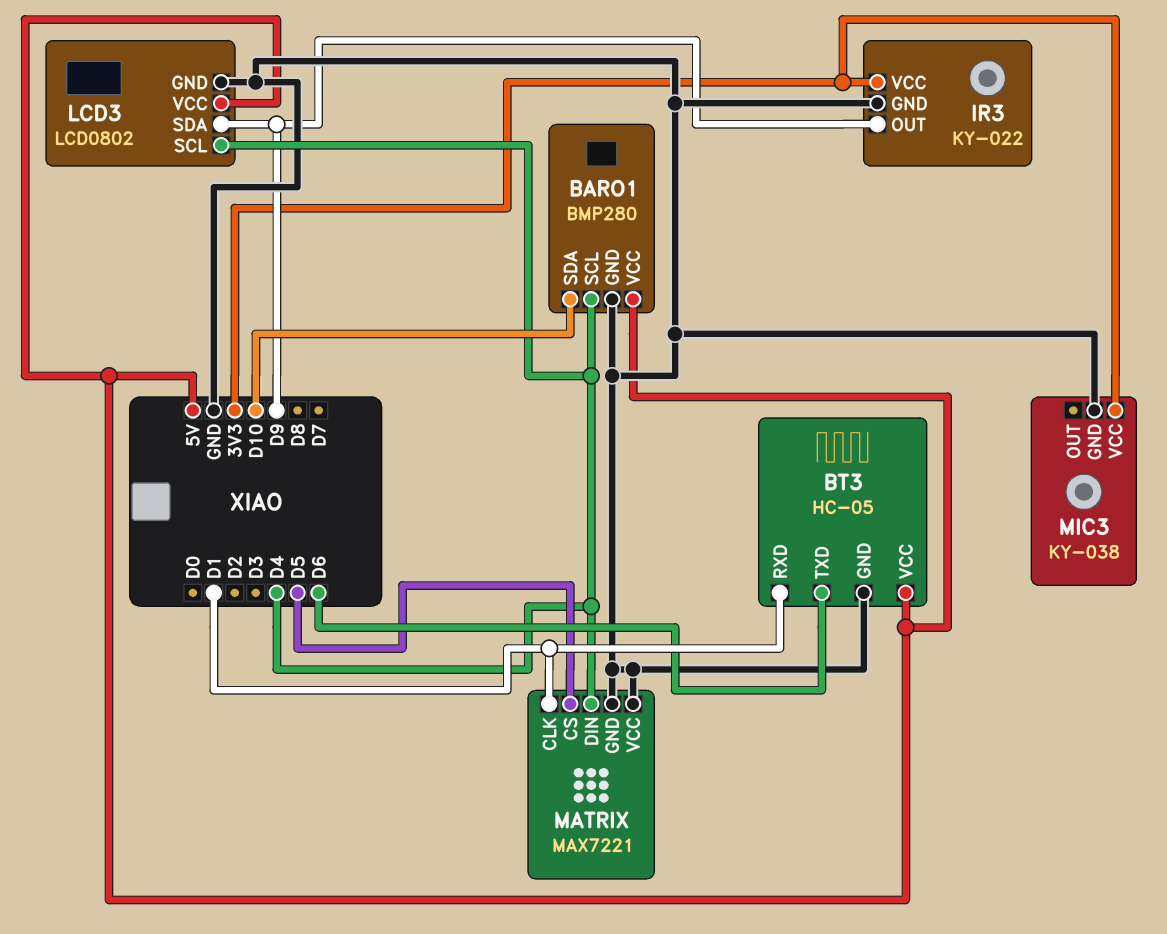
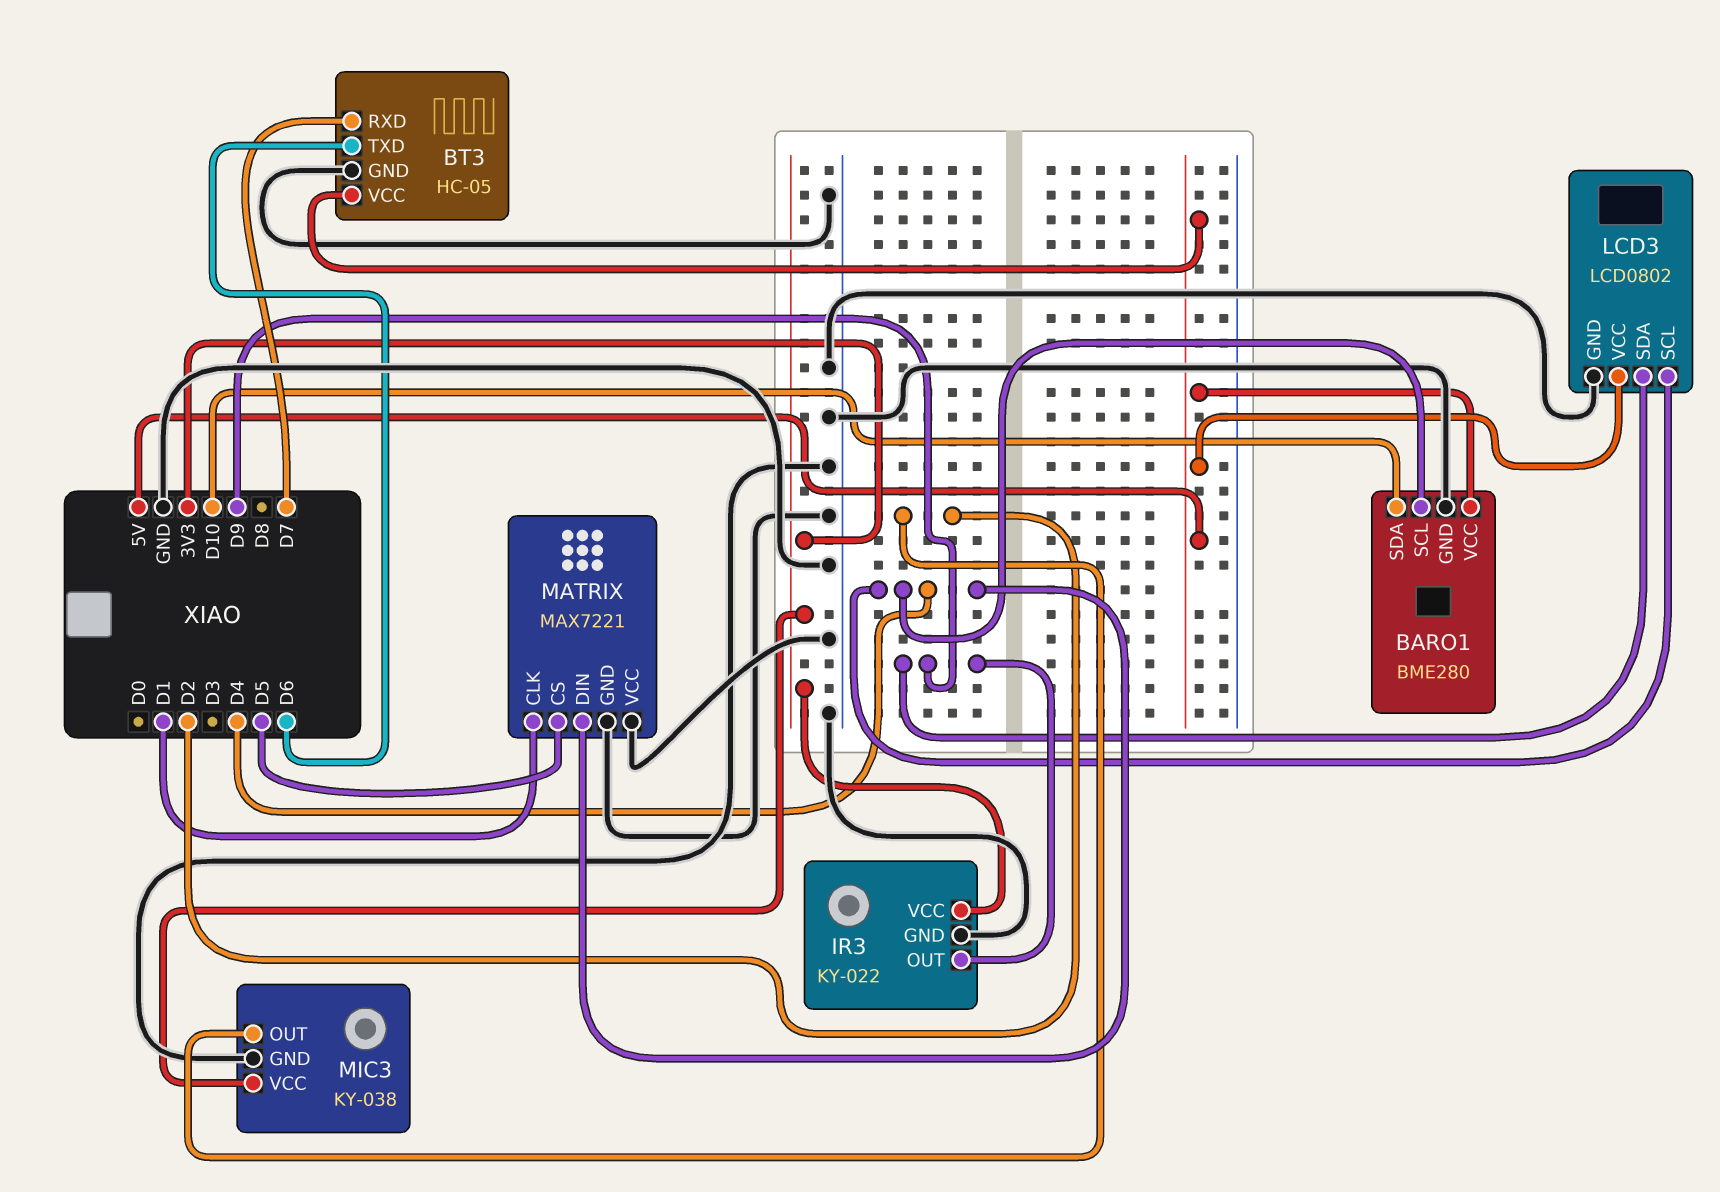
BARO1: BMP280 -> BME280
BT3 pin RXD: D1 -> D7
MIC3 pin OUT: none -> D2

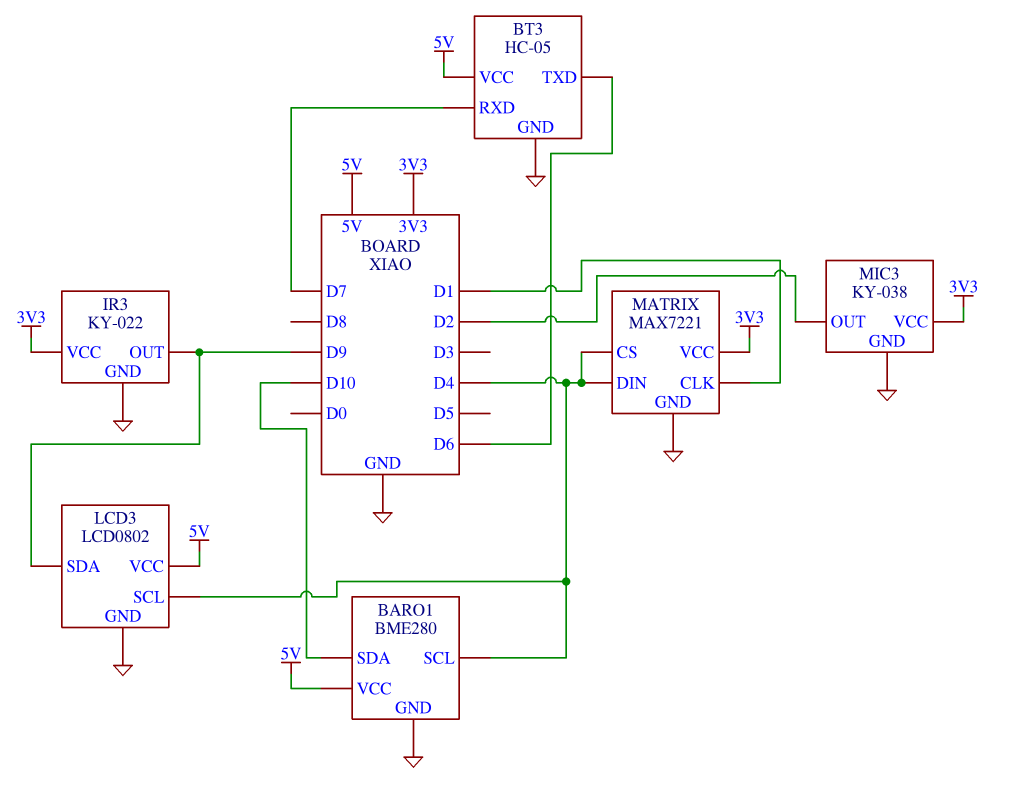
MATRIX pin CS: D5 -> D4
MATRIX pin VCC: GND -> 3V3

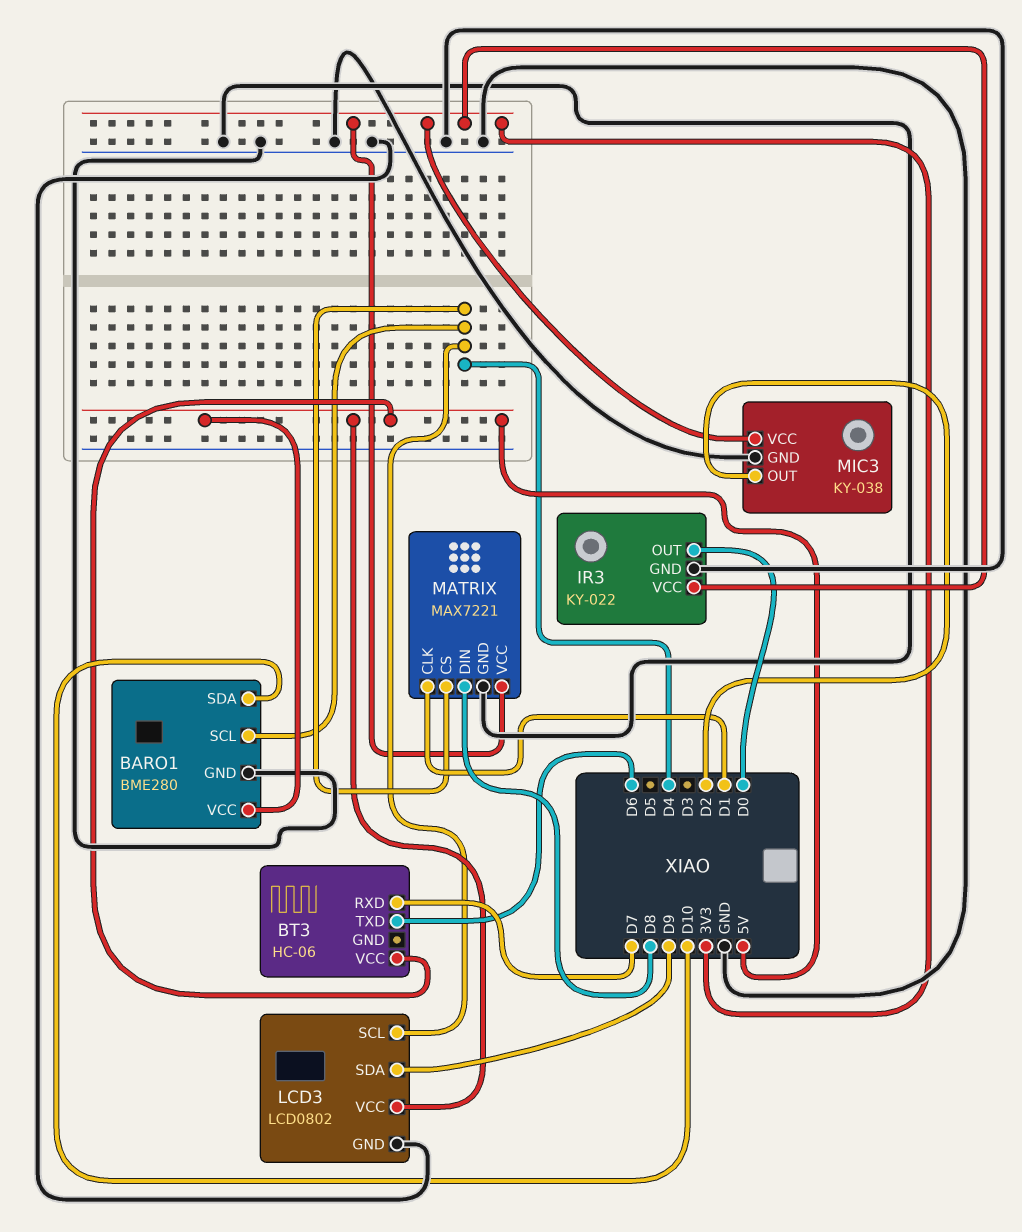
BT3: HC-05 -> HC-06
BT3 pin GND: GND -> none
IR3 pin OUT: D9 -> D0
MATRIX pin DIN: D4 -> D8

